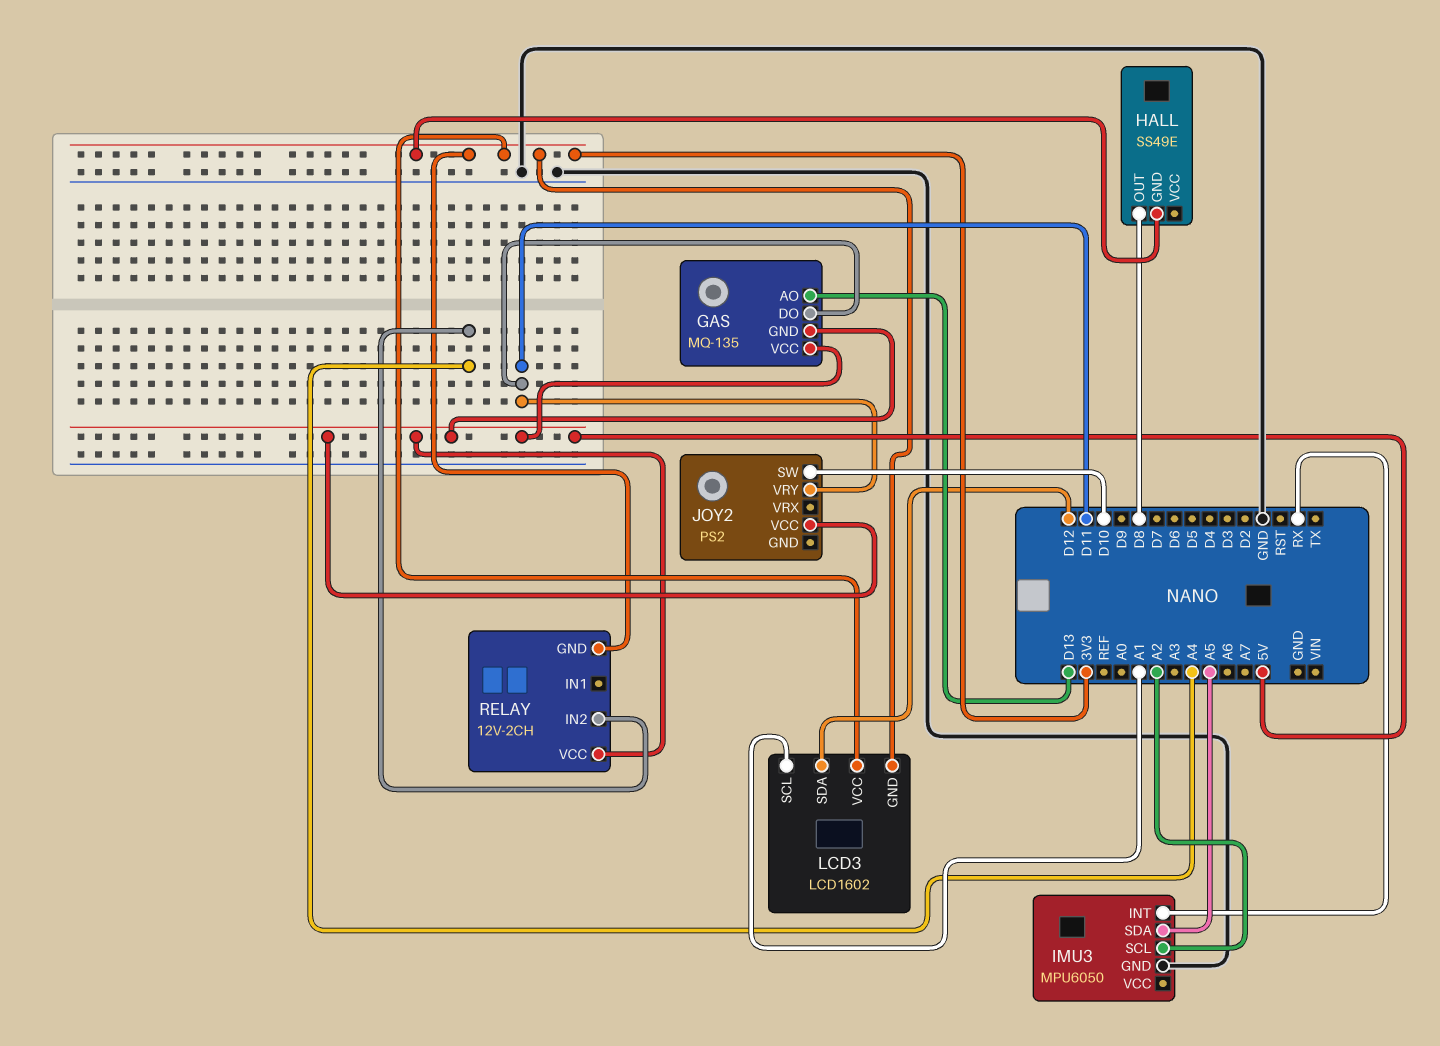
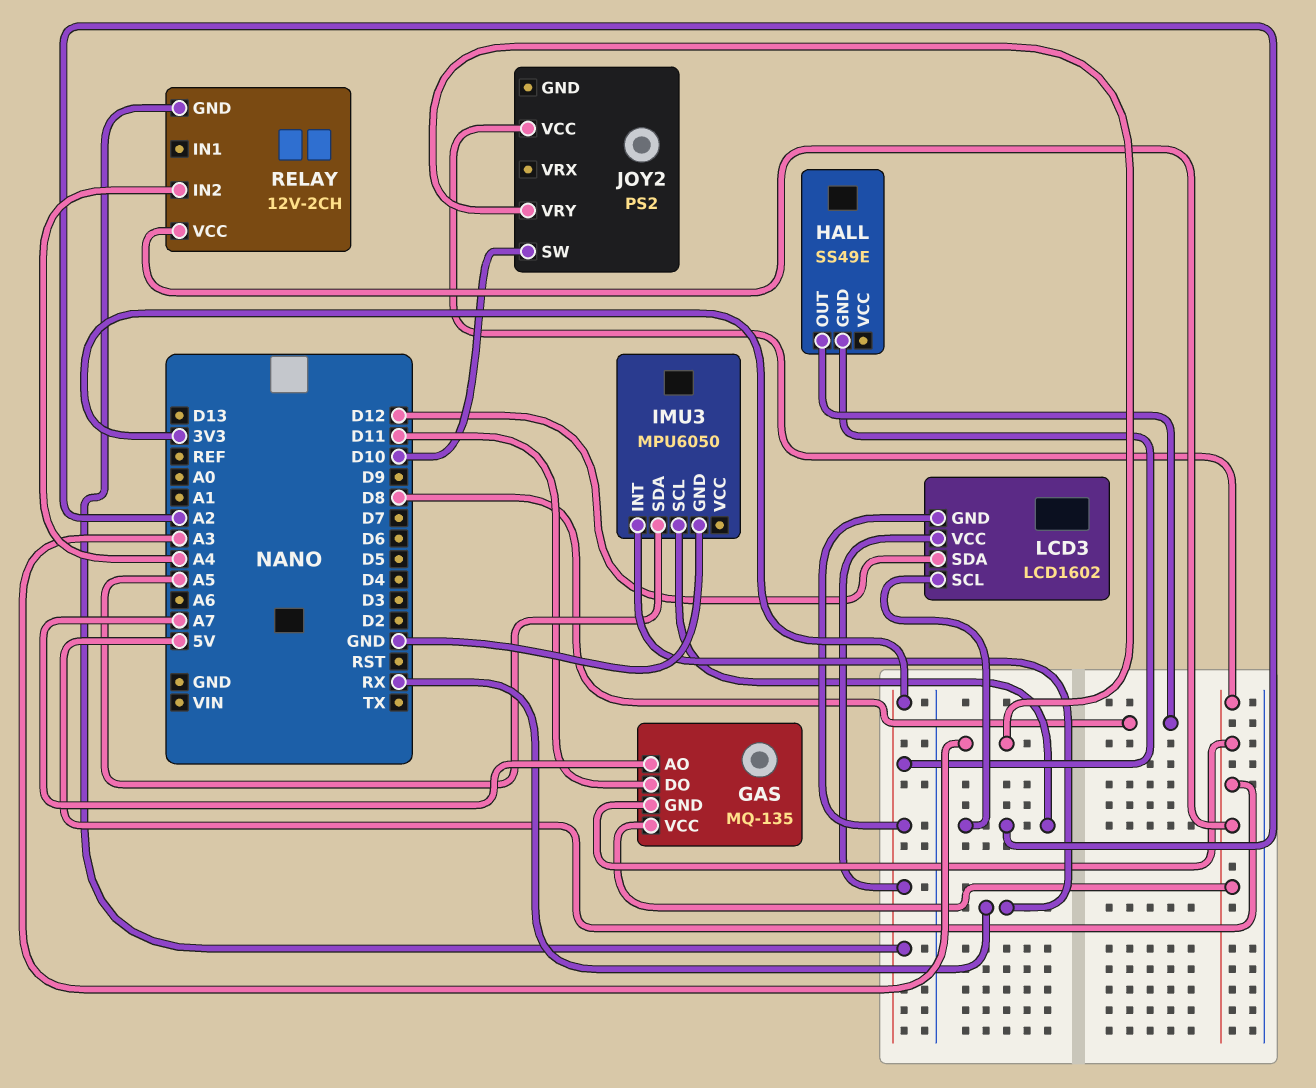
GAS pin AO: D13 -> A7
JOY2 pin VRY: D11 -> A3
LCD3 pin SCL: A1 -> A2

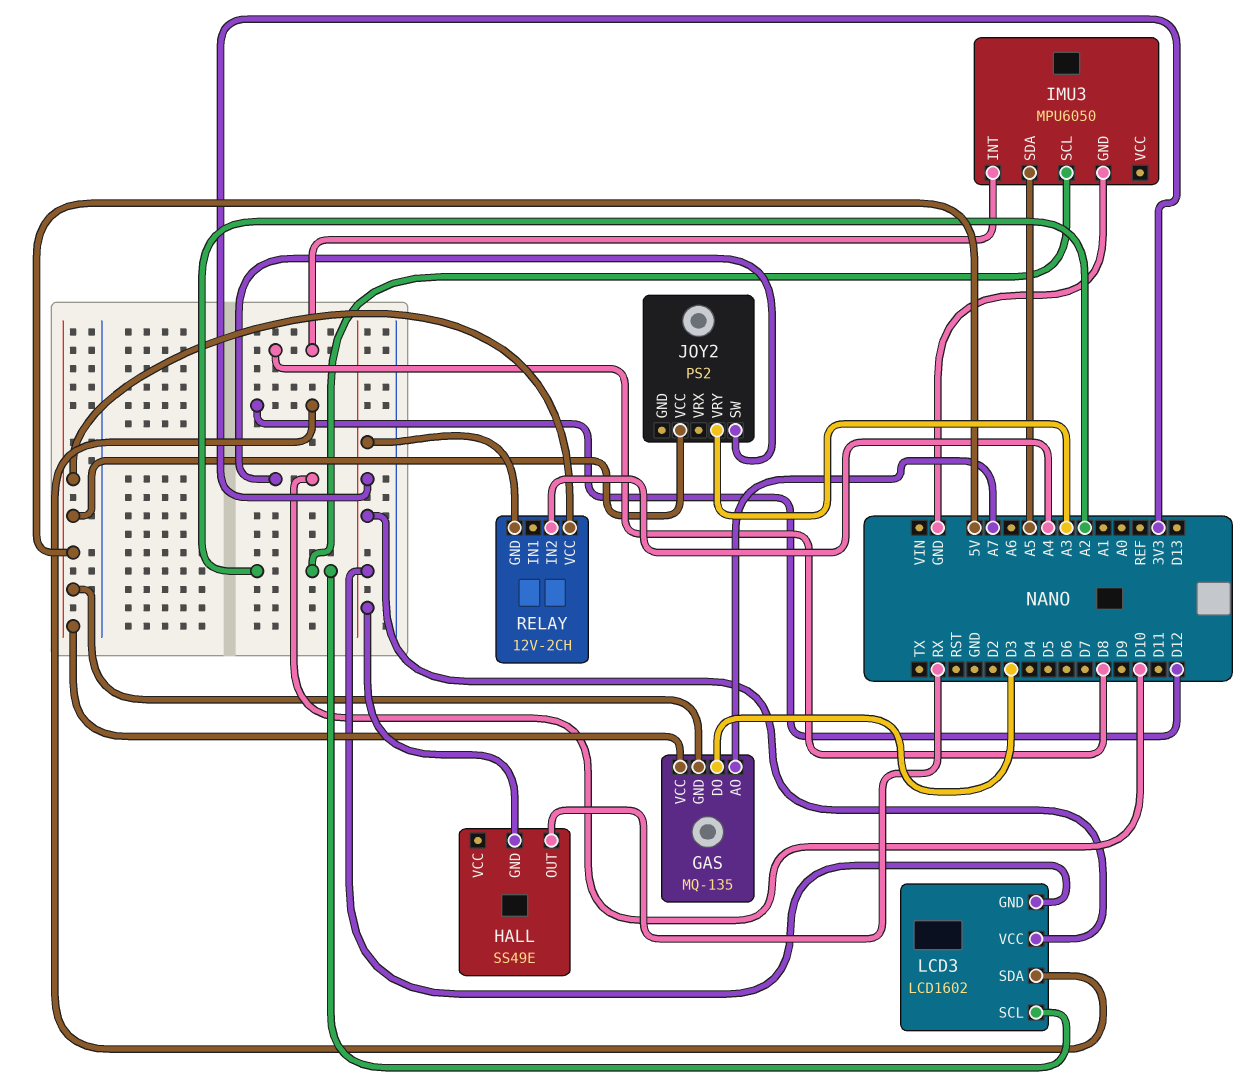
GAS pin DO: D11 -> D3
HALL pin OUT: D8 -> RX
IMU3 pin INT: RX -> D8

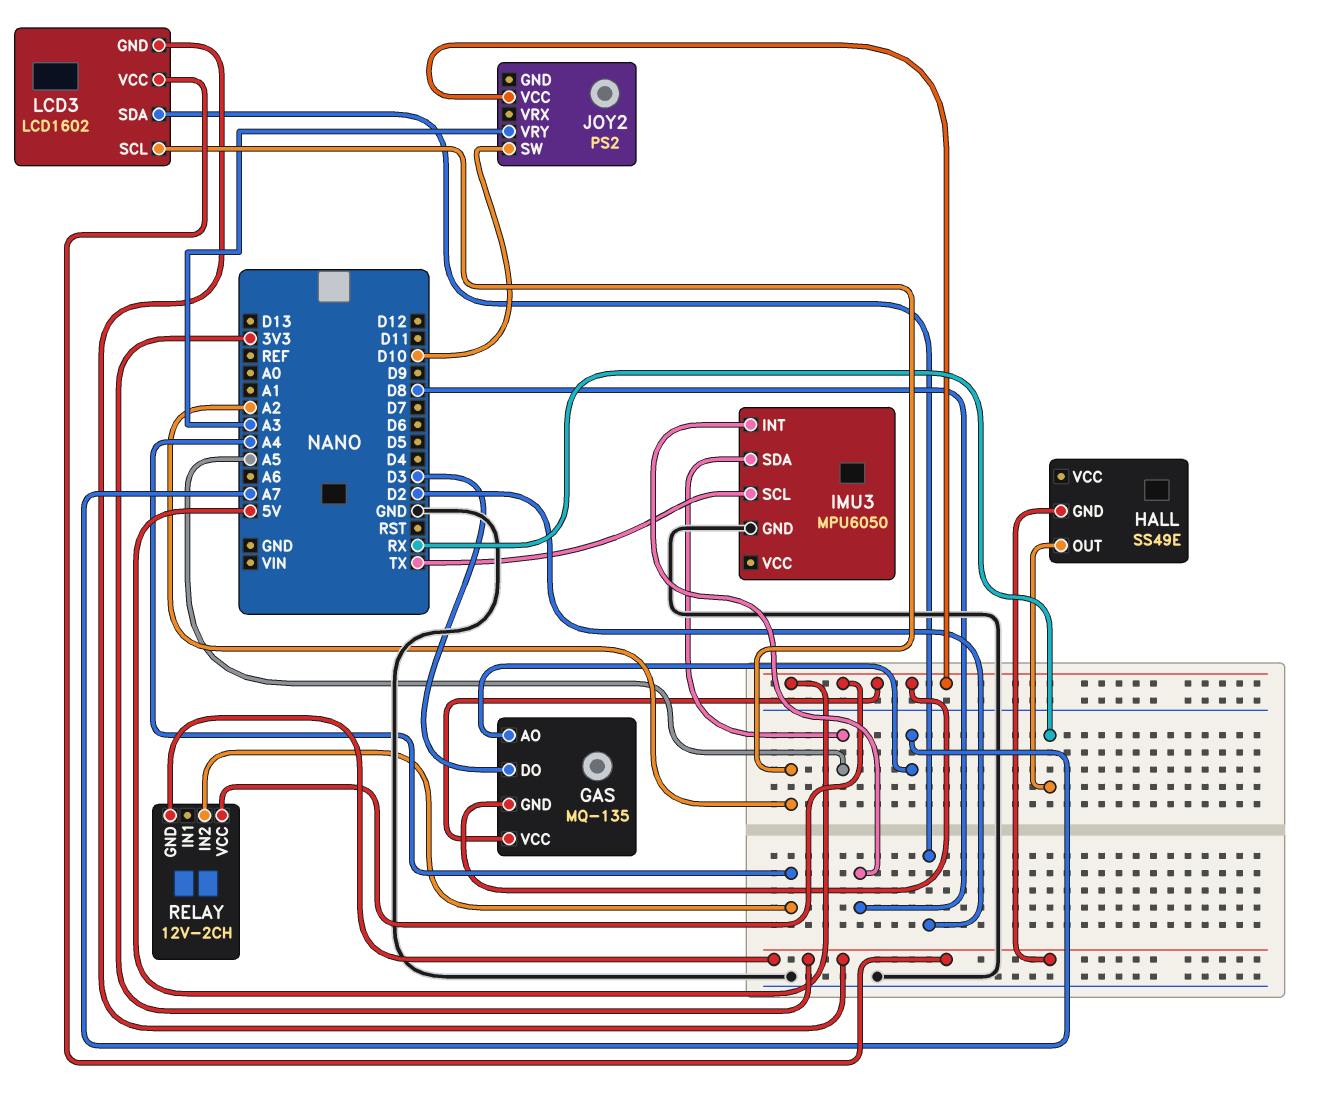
IMU3 pin SCL: A2 -> TX
LCD3 pin SDA: D12 -> D2

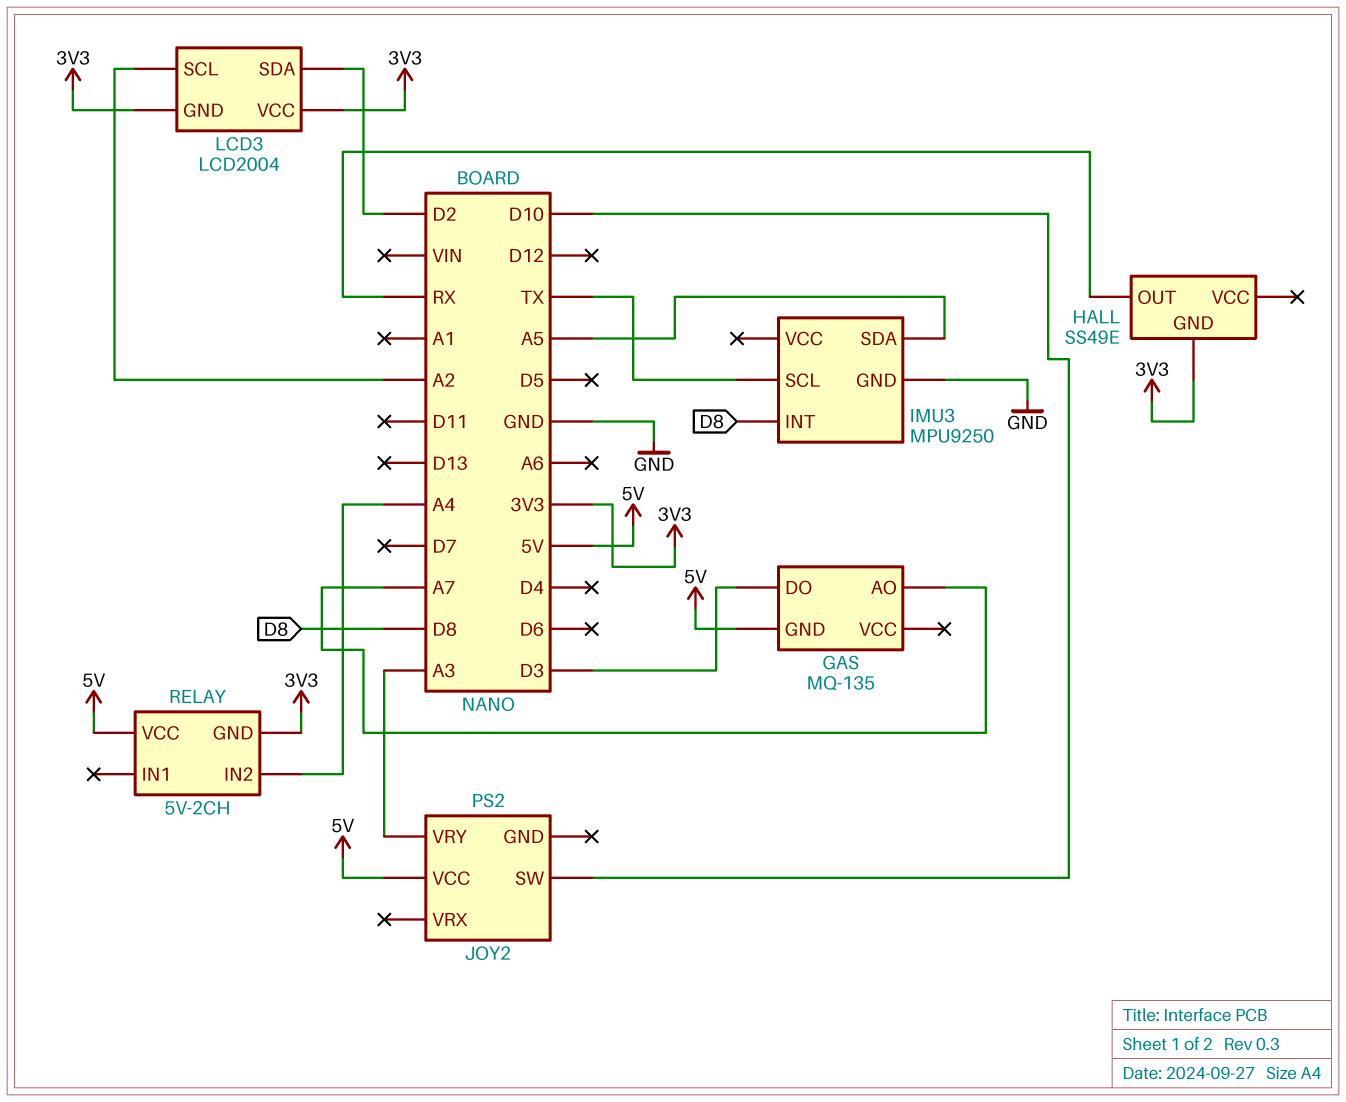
GAS pin VCC: 5V -> none
IMU3: MPU6050 -> MPU9250
LCD3: LCD1602 -> LCD2004
RELAY: 12V-2CH -> 5V-2CH

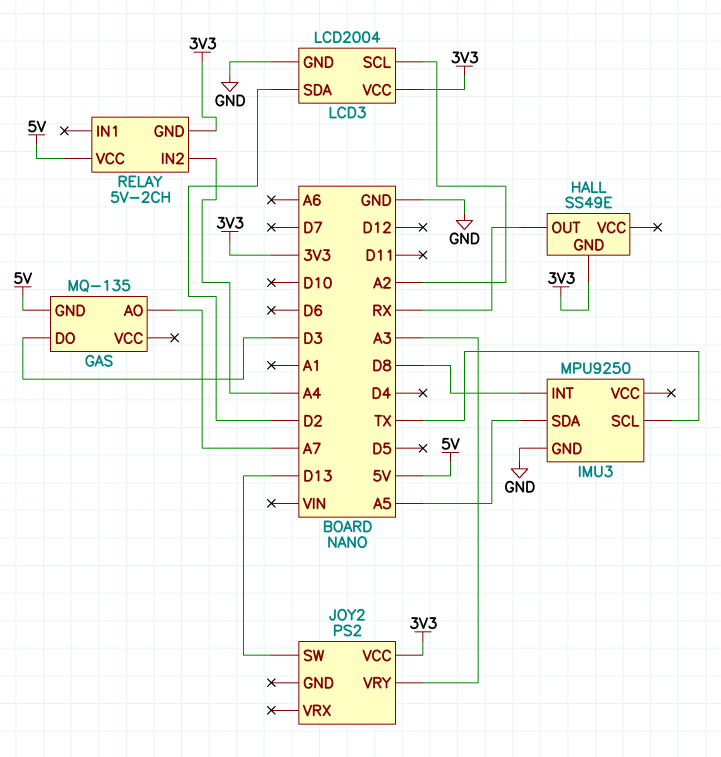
JOY2 pin SW: D10 -> D13
JOY2 pin VCC: 5V -> 3V3
LCD3 pin GND: 3V3 -> GND

